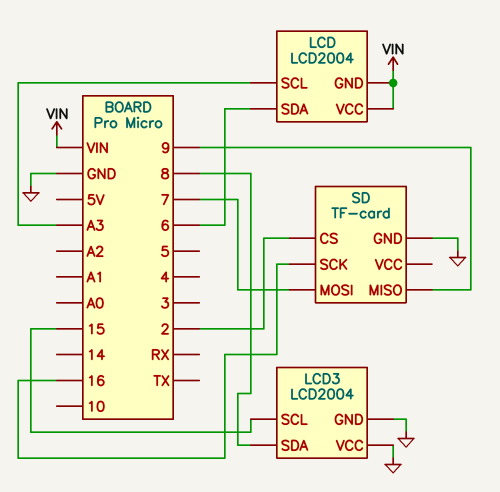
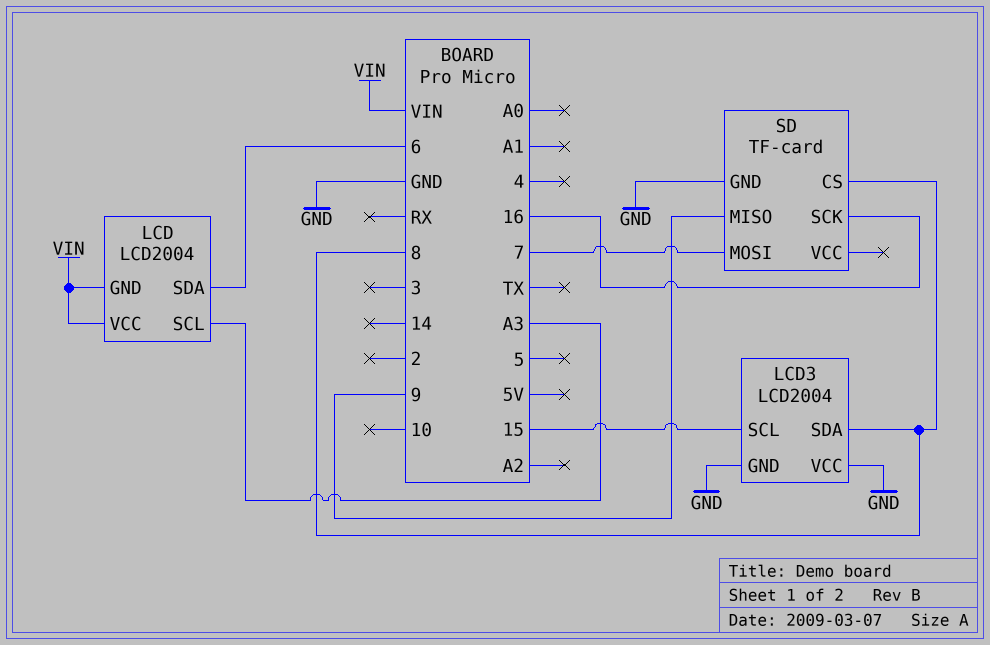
SD pin CS: 2 -> 8

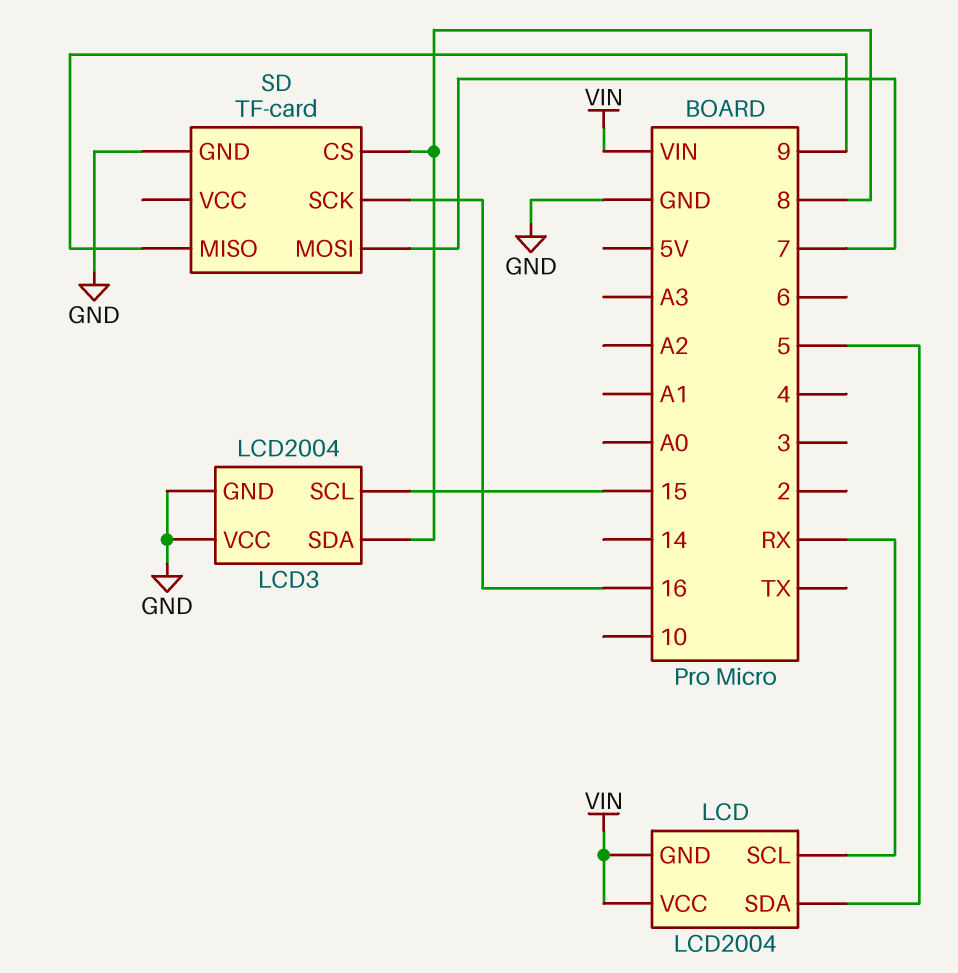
LCD pin SCL: A3 -> RX
LCD pin SDA: 6 -> 5

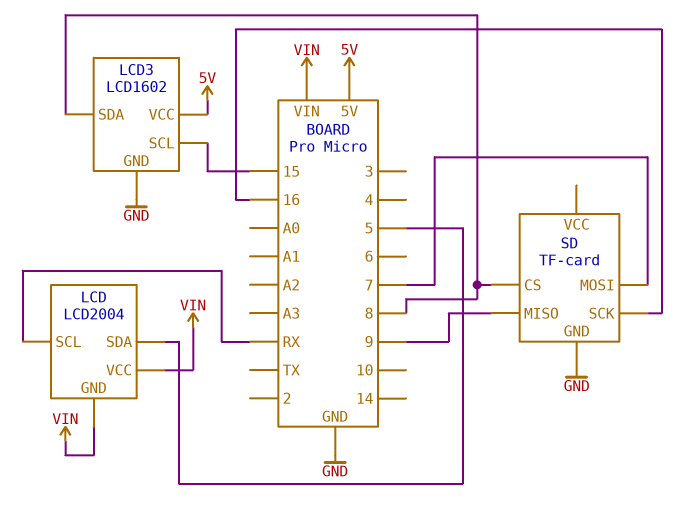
LCD3: LCD2004 -> LCD1602
LCD3 pin VCC: GND -> 5V

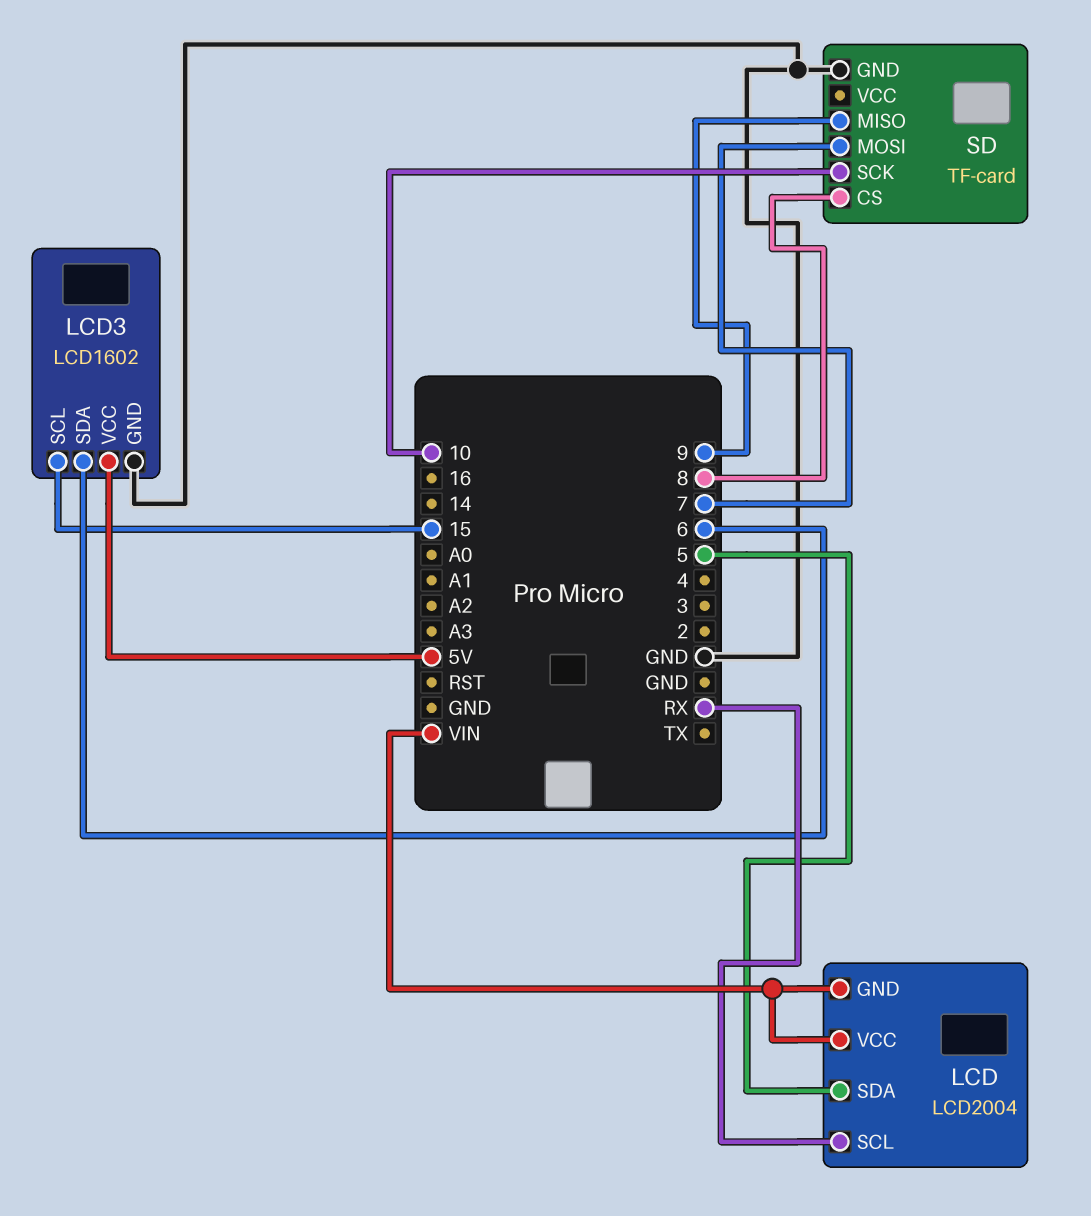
LCD3 pin SDA: 8 -> 6
SD pin SCK: 16 -> 10

